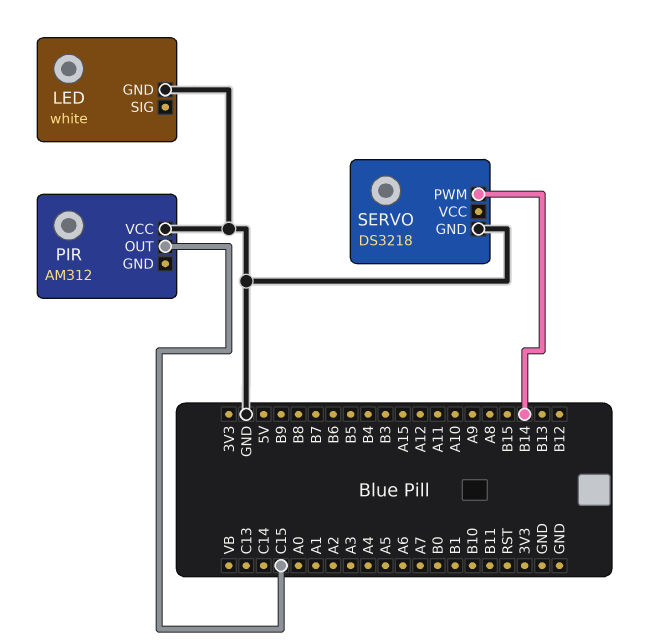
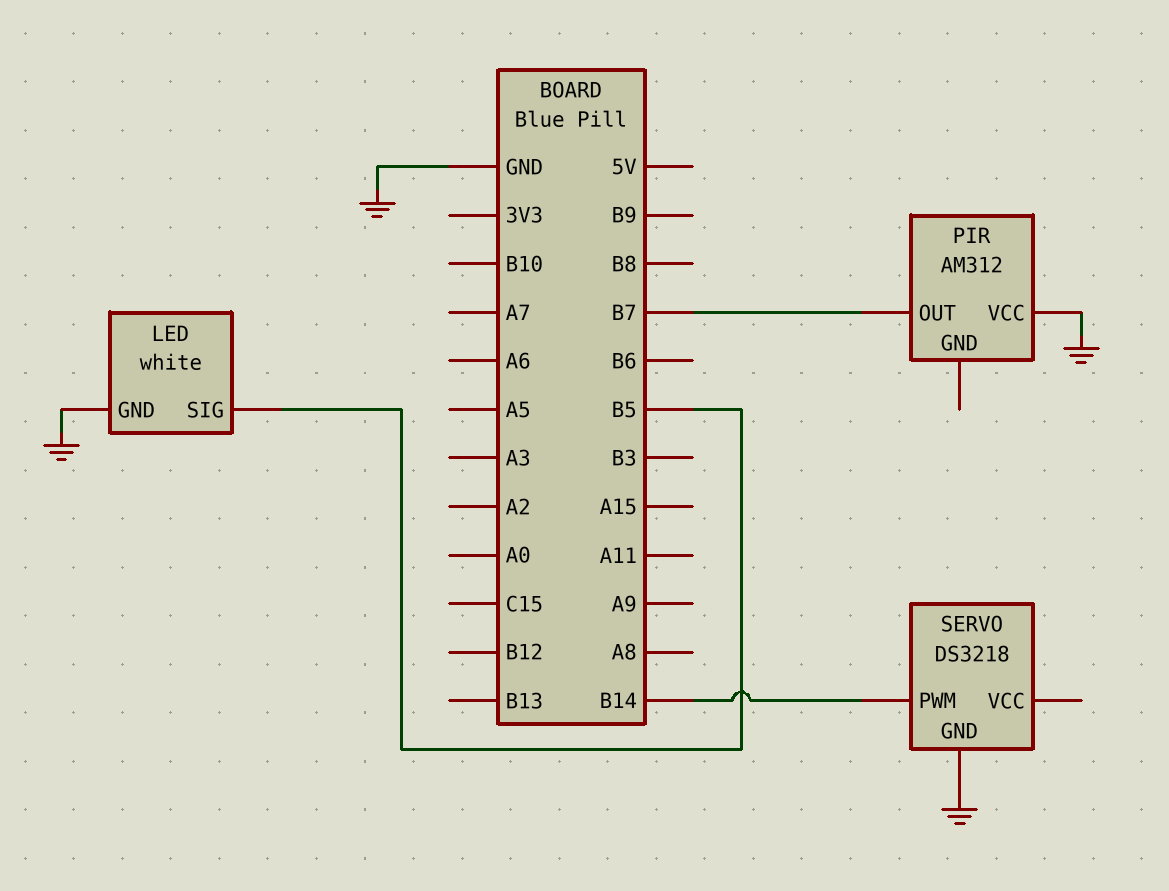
LED pin SIG: none -> B5
PIR pin OUT: C15 -> B7

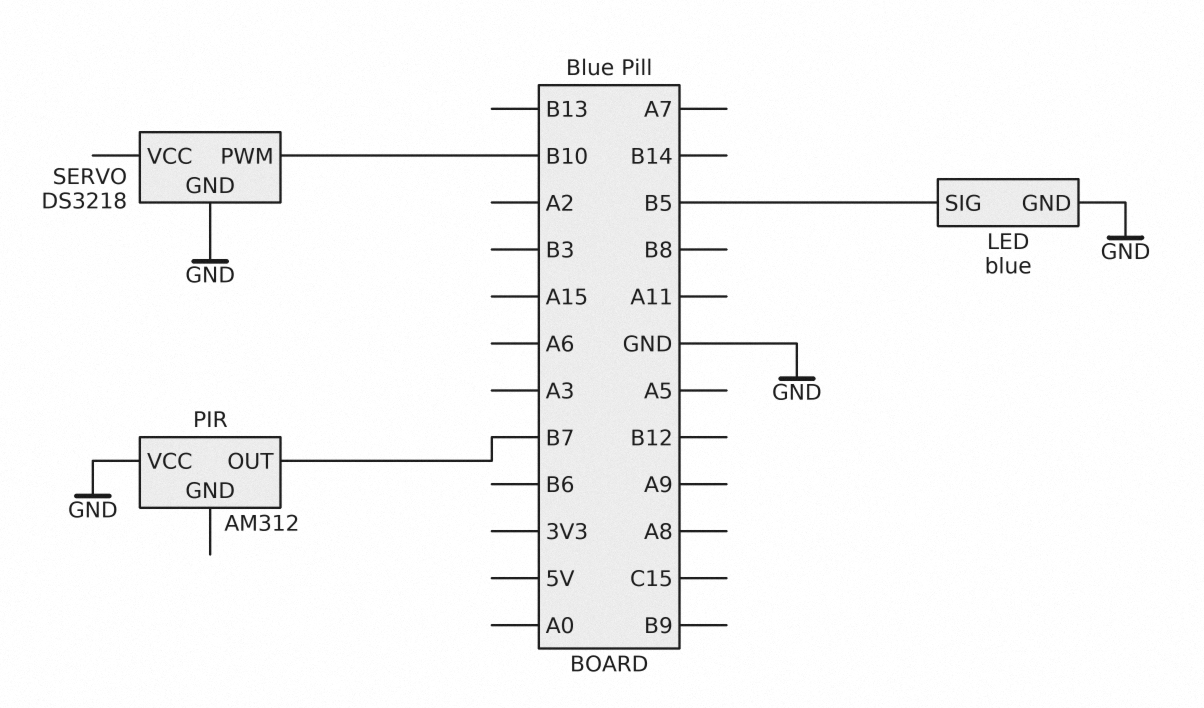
LED: white -> blue
SERVO pin PWM: B14 -> B10

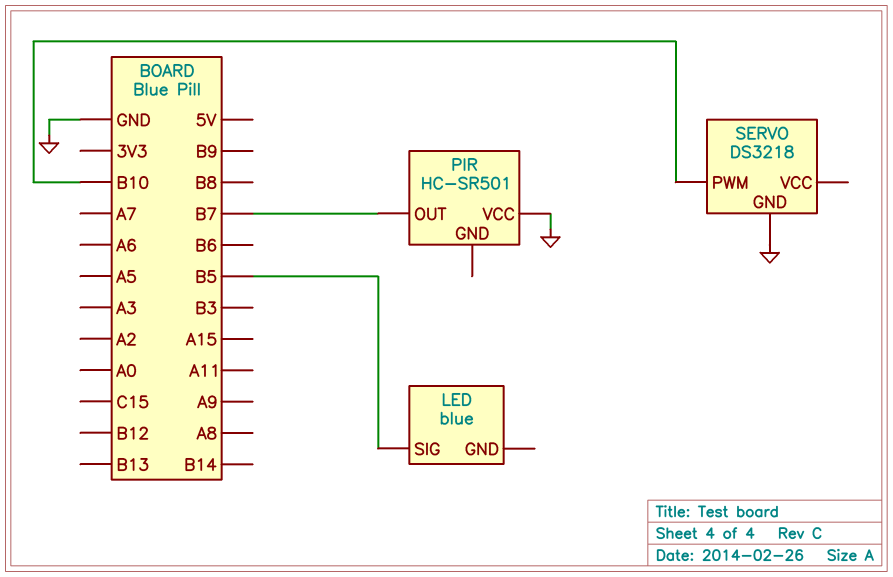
LED pin GND: GND -> none
PIR: AM312 -> HC-SR501

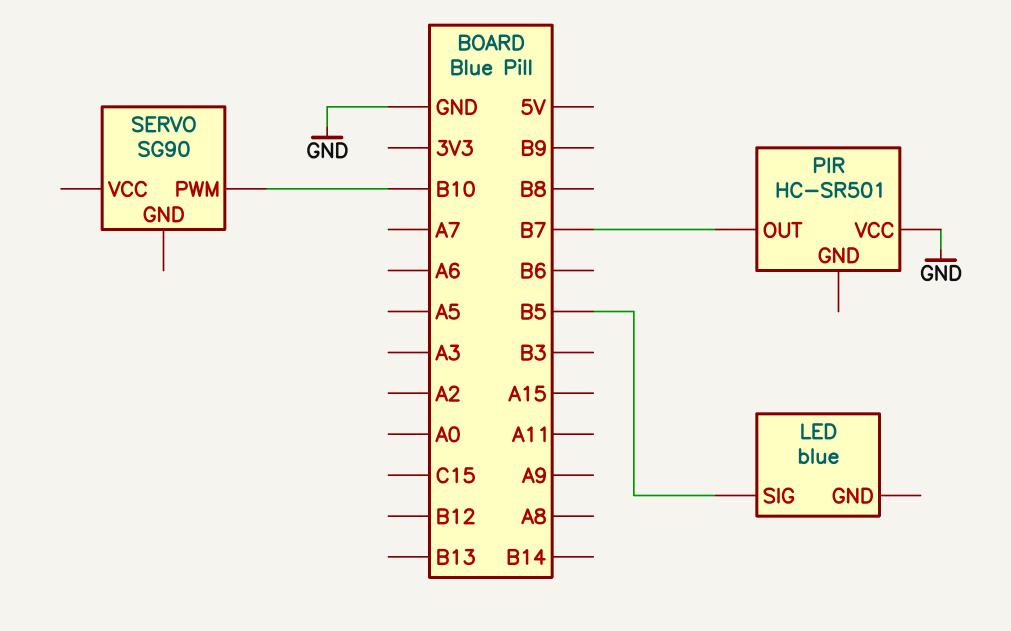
SERVO: DS3218 -> SG90
SERVO pin GND: GND -> none

